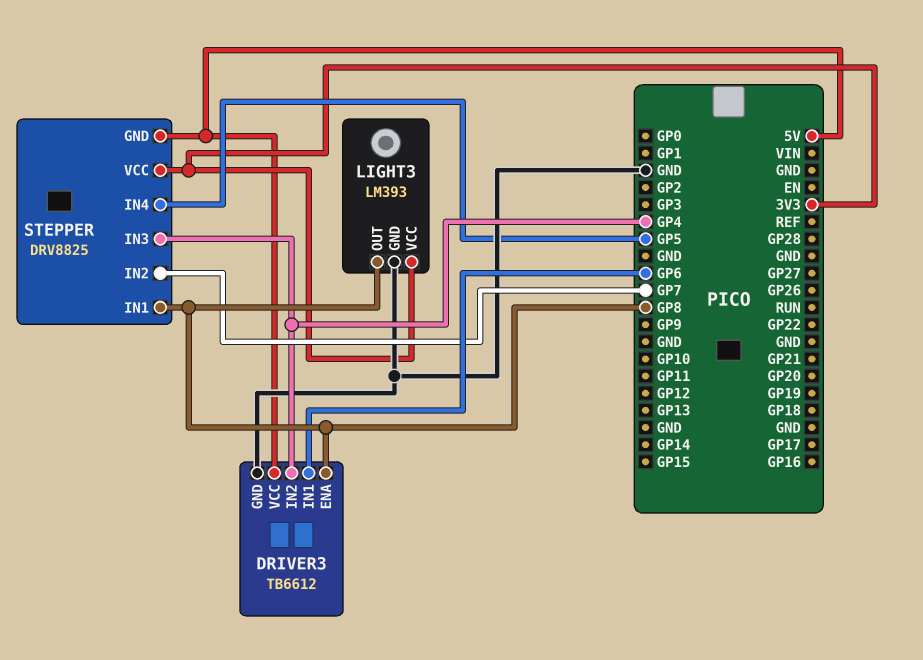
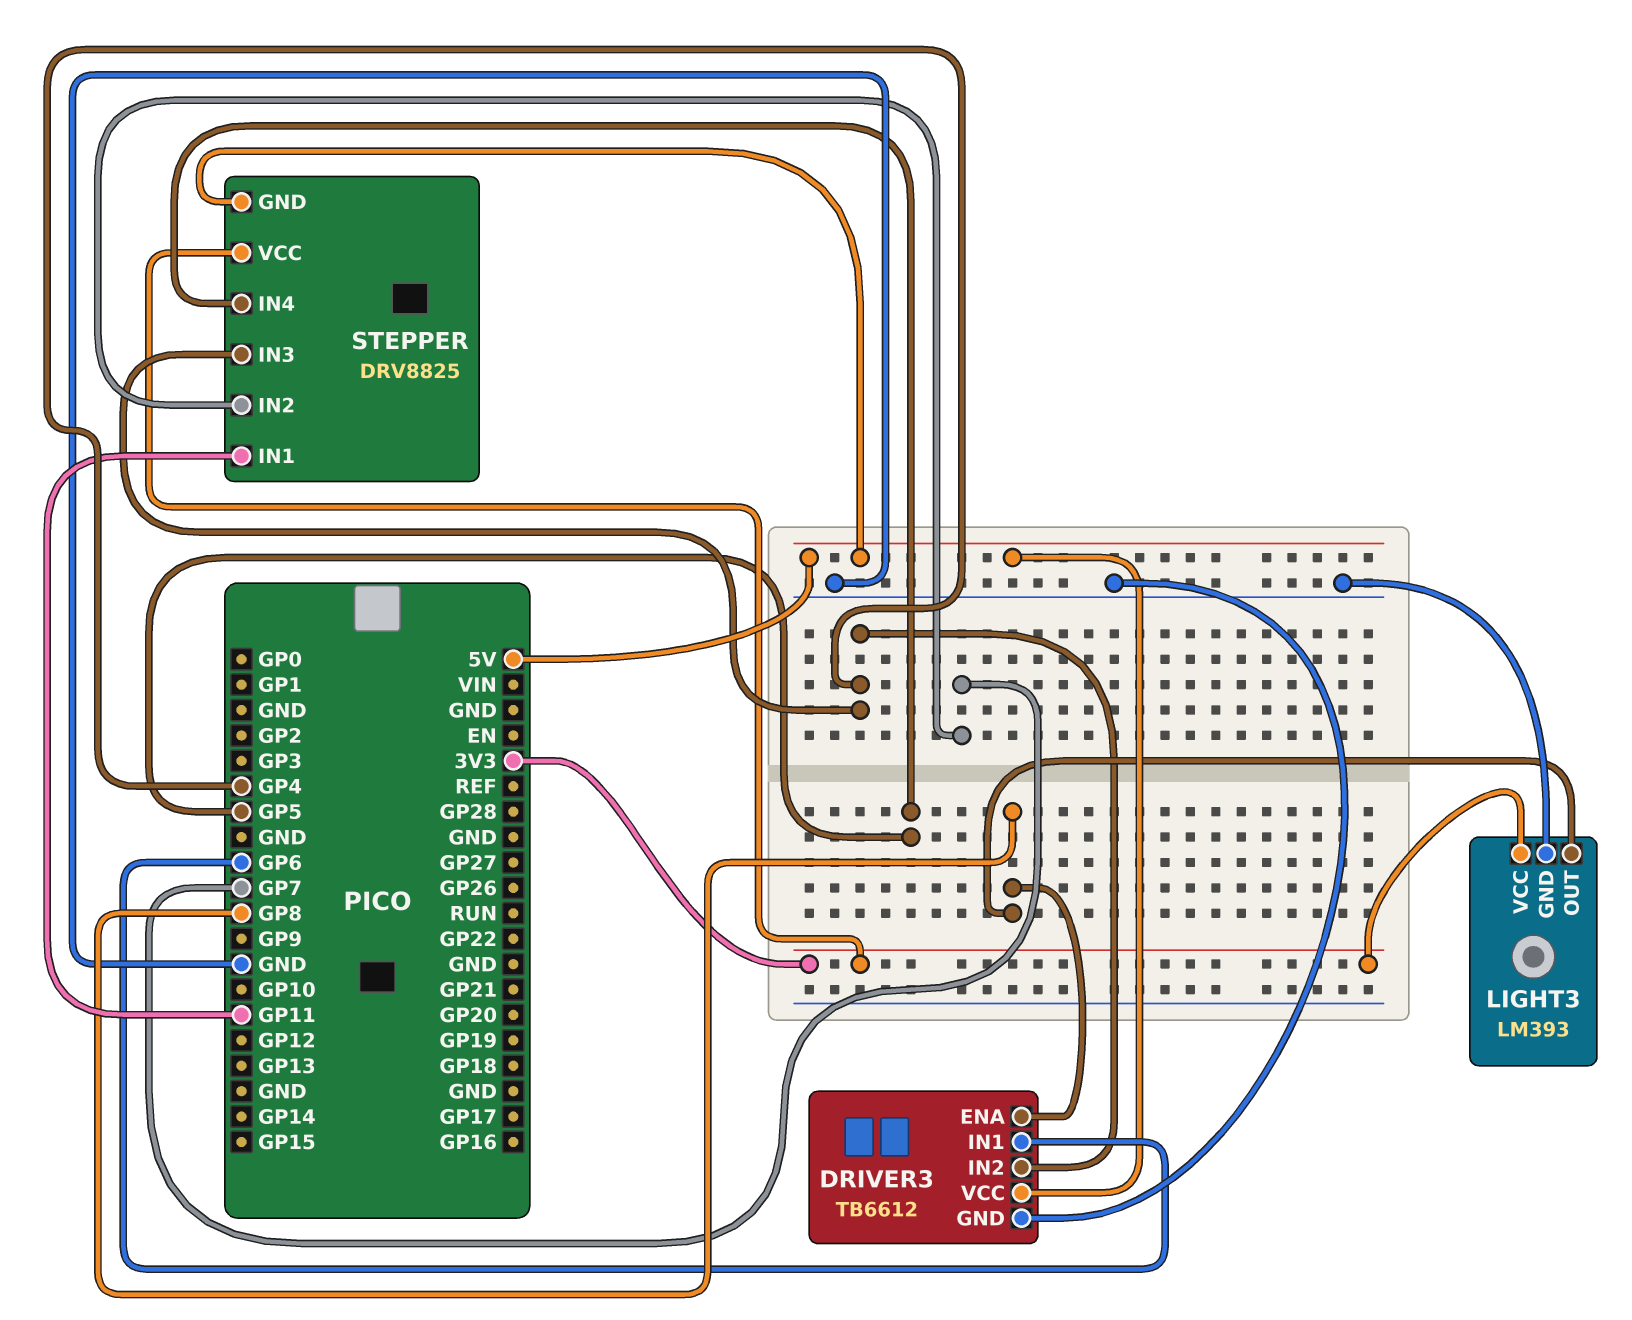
STEPPER pin IN1: GP8 -> GP11

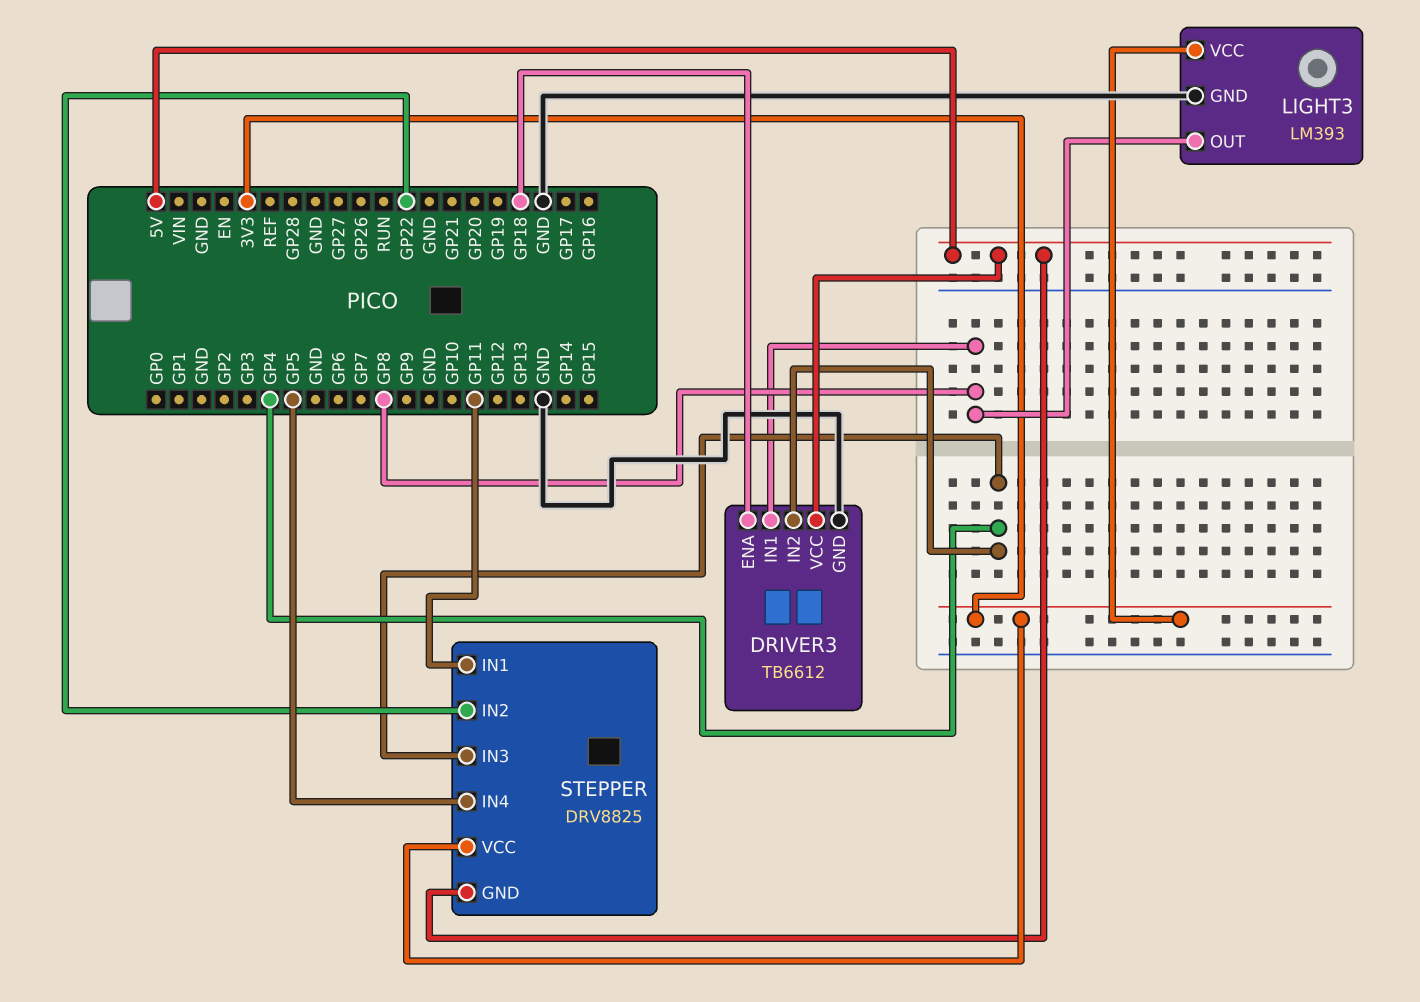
DRIVER3 pin ENA: GP8 -> GP18
DRIVER3 pin IN1: GP6 -> GP8
STEPPER pin IN2: GP7 -> GP22

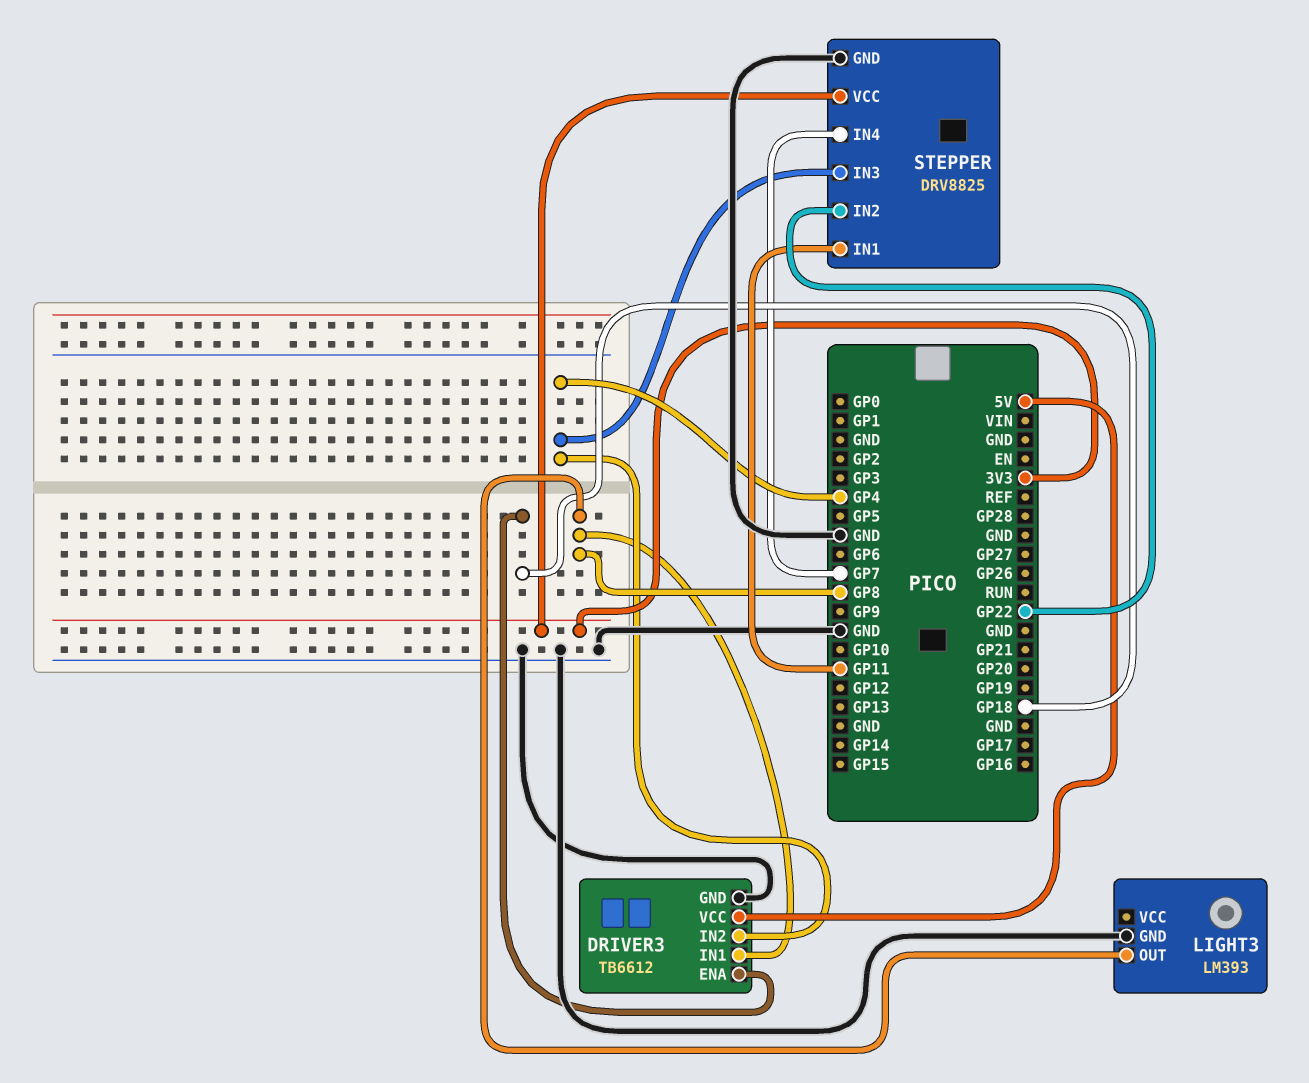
LIGHT3 pin VCC: 3V3 -> none
STEPPER pin GND: 5V -> GND
STEPPER pin IN4: GP5 -> GP7

